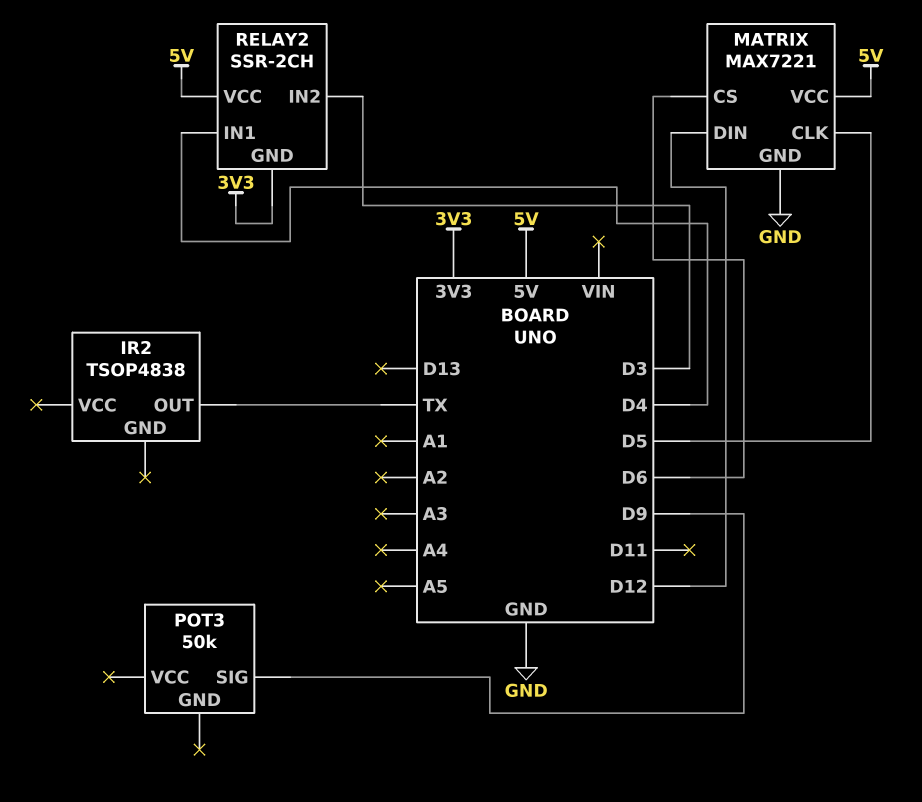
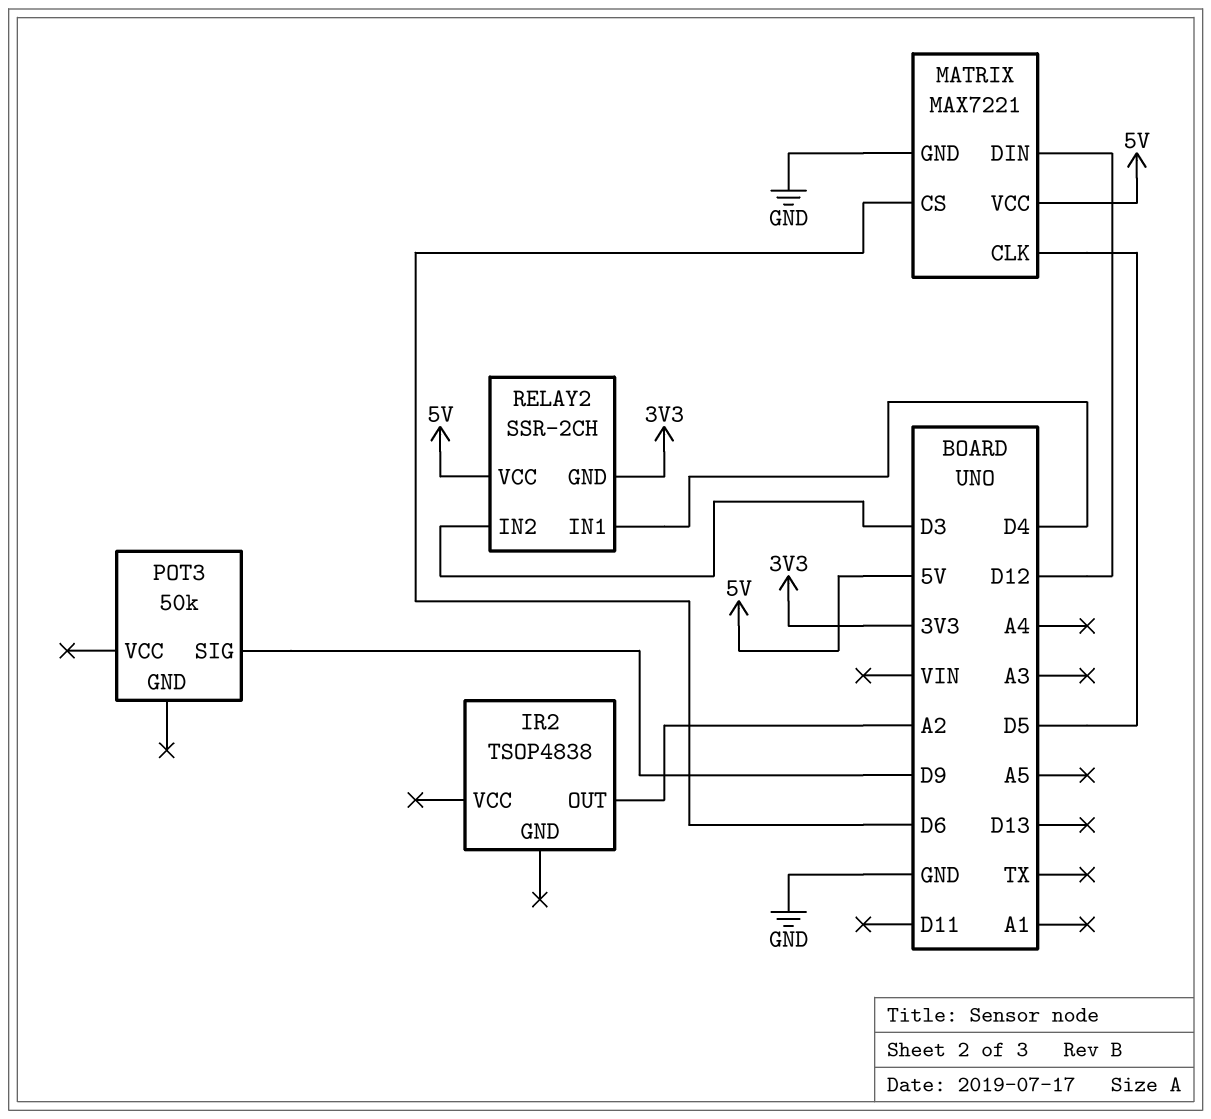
IR2 pin OUT: TX -> A2

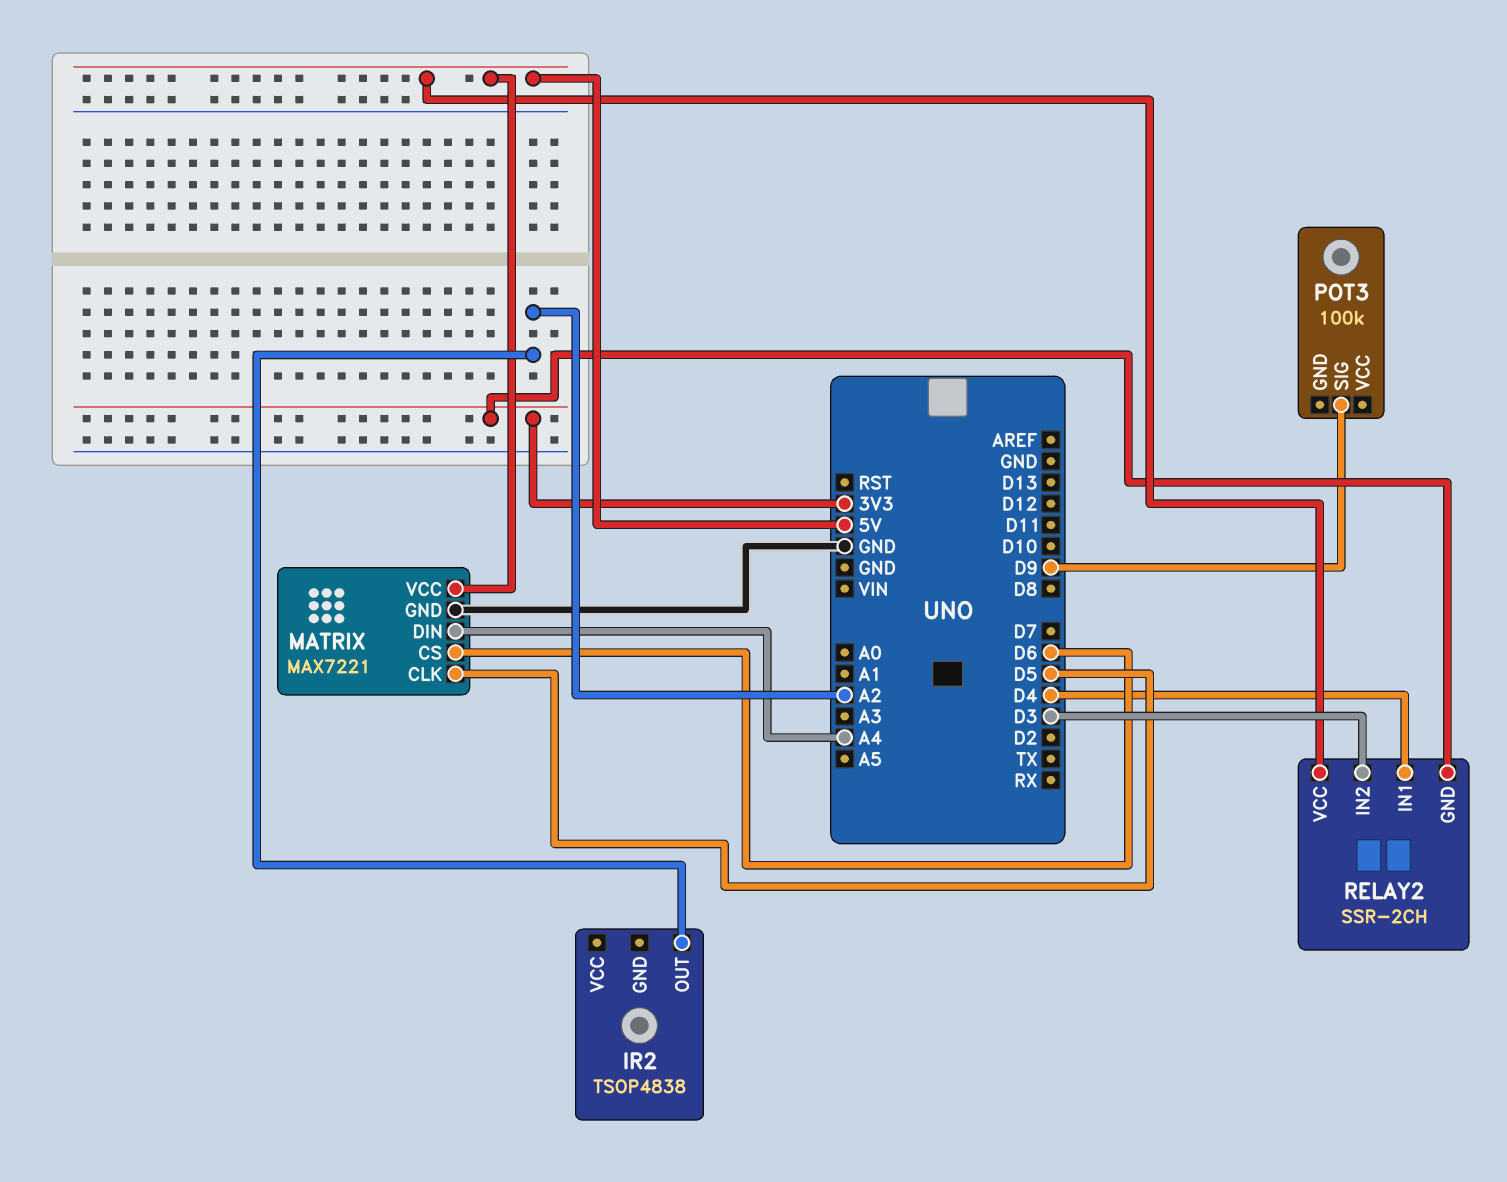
MATRIX pin DIN: D12 -> A4
POT3: 50k -> 100k

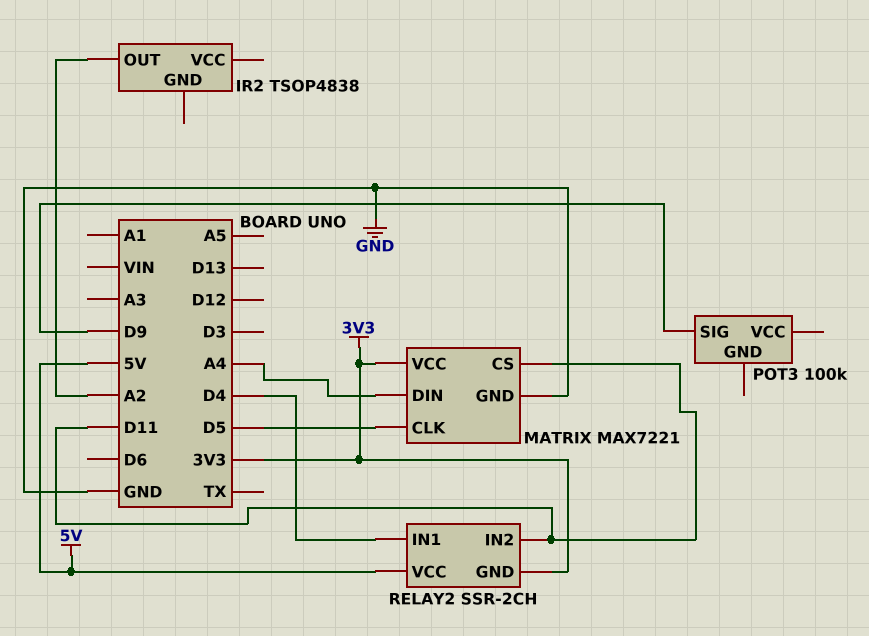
MATRIX pin CS: D6 -> D11
MATRIX pin VCC: 5V -> 3V3
RELAY2 pin IN2: D3 -> D11

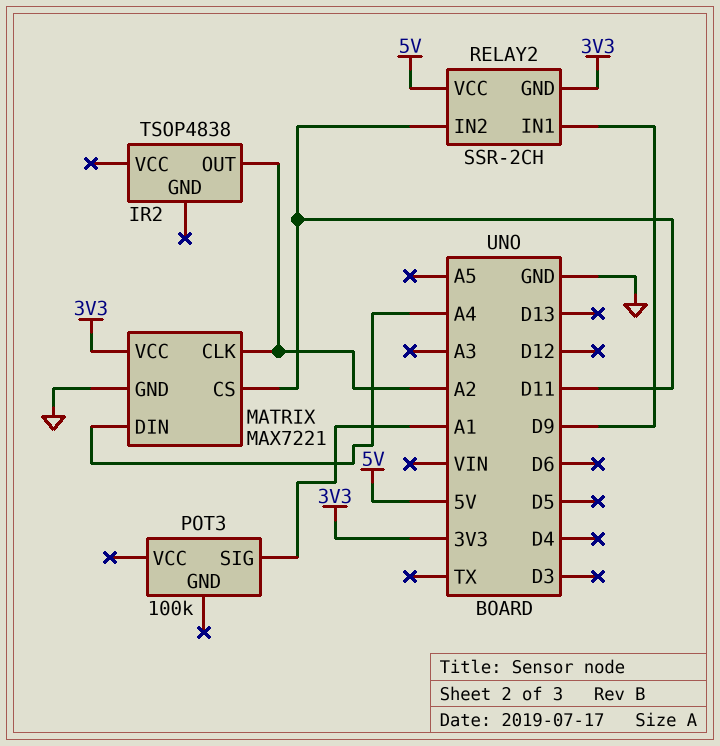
MATRIX pin CLK: D5 -> A2
POT3 pin SIG: D9 -> A1
RELAY2 pin IN1: D4 -> D9

